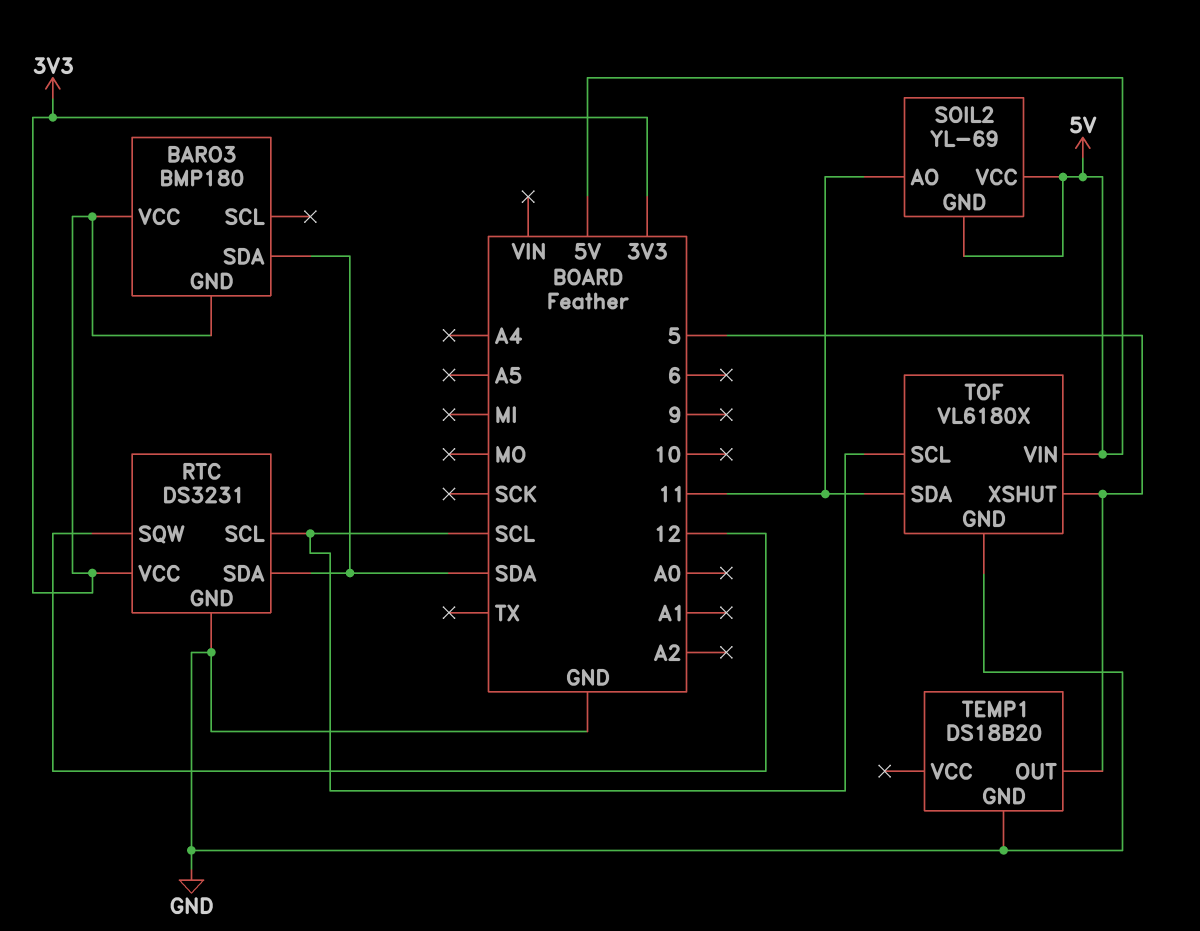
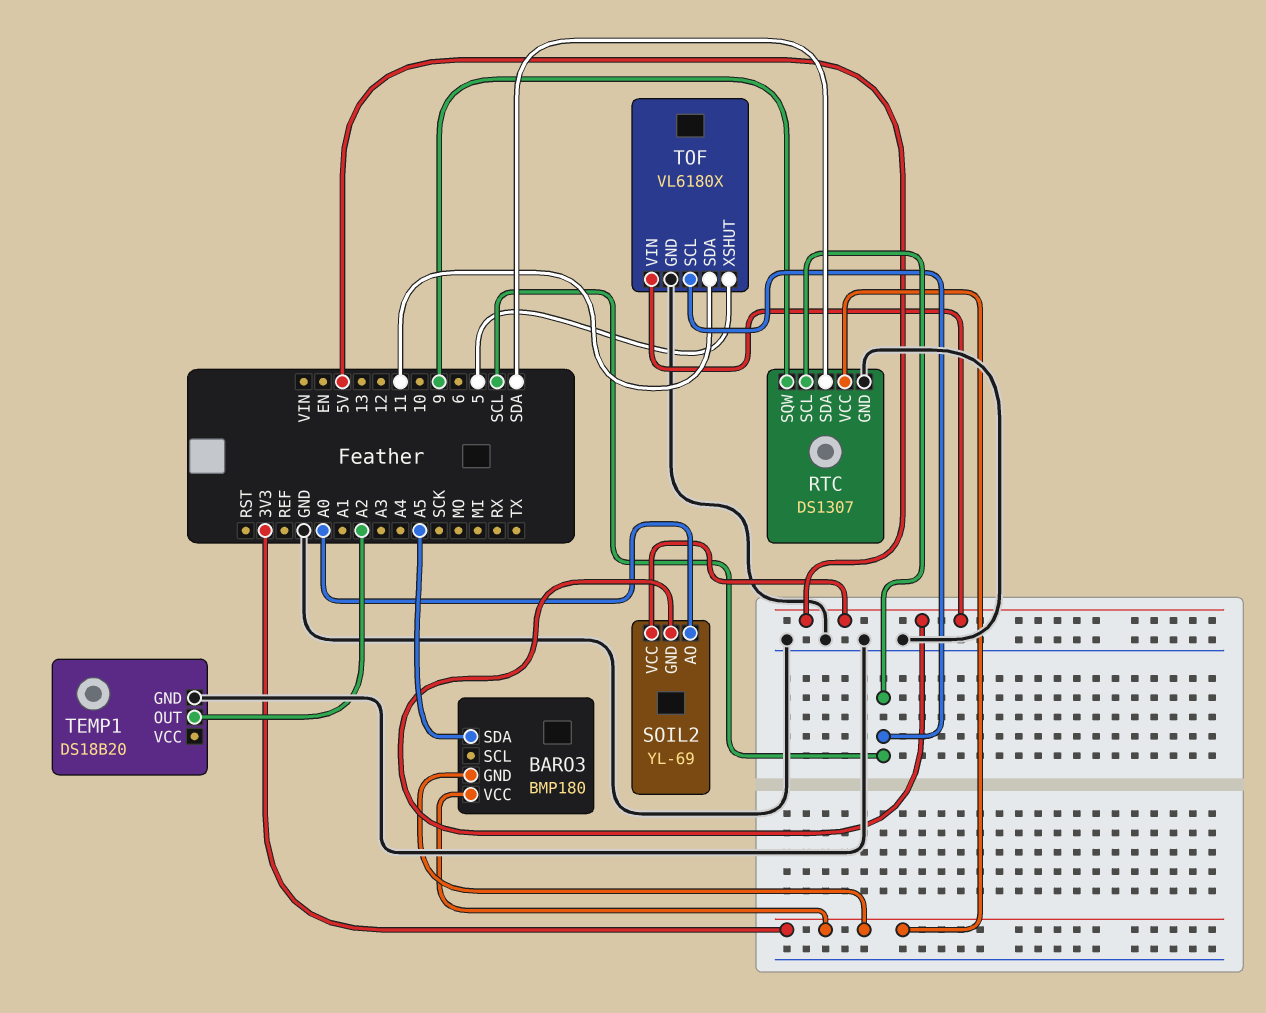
BARO3 pin SDA: SDA -> A5
RTC: DS3231 -> DS1307
RTC pin SQW: 12 -> 9
SOIL2 pin AO: 11 -> A0
TEMP1 pin OUT: 5 -> A2

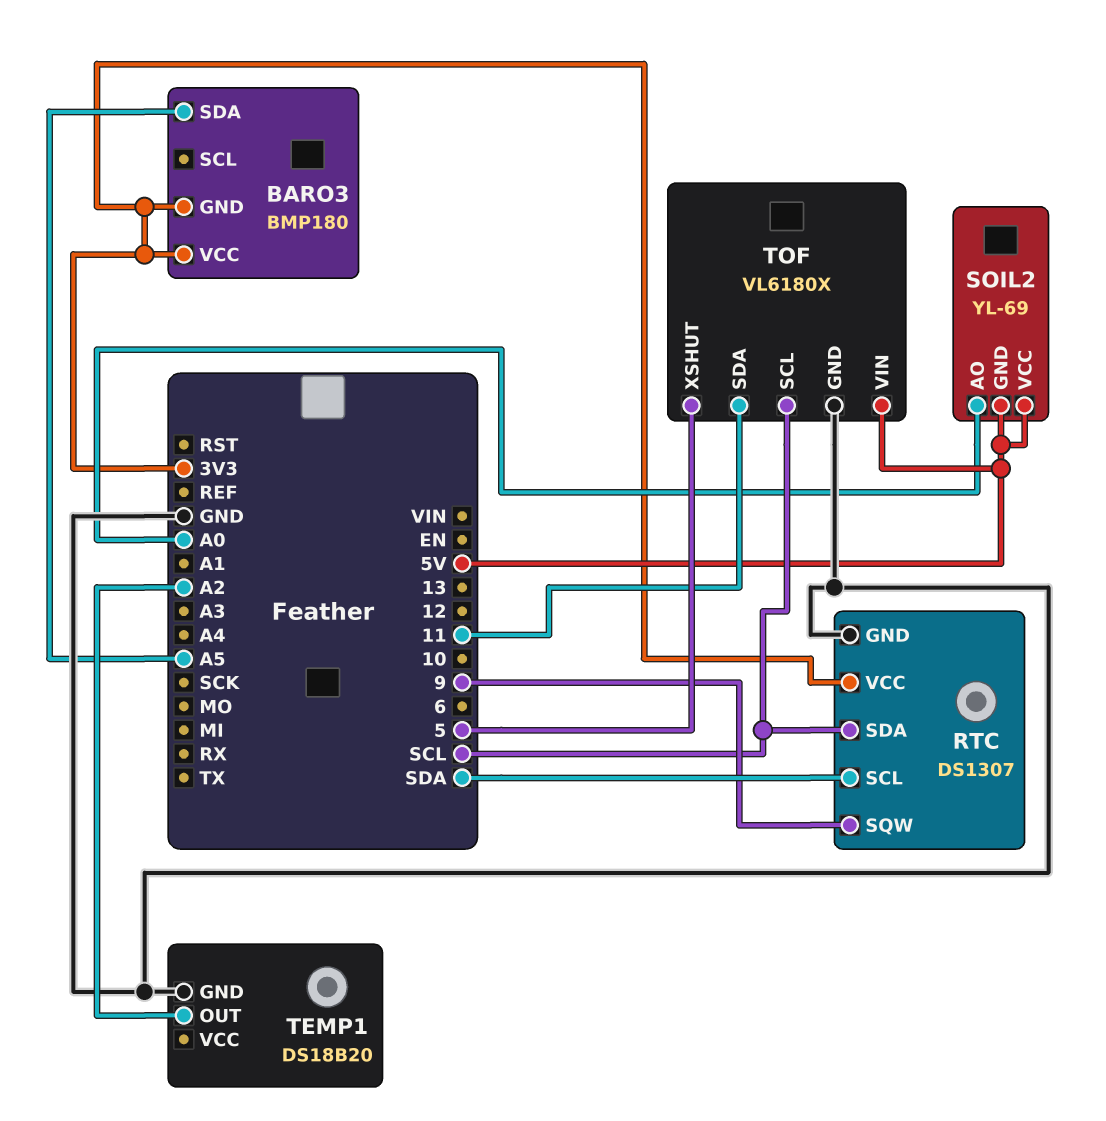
RTC pin SCL: SCL -> SDA
RTC pin SDA: SDA -> SCL

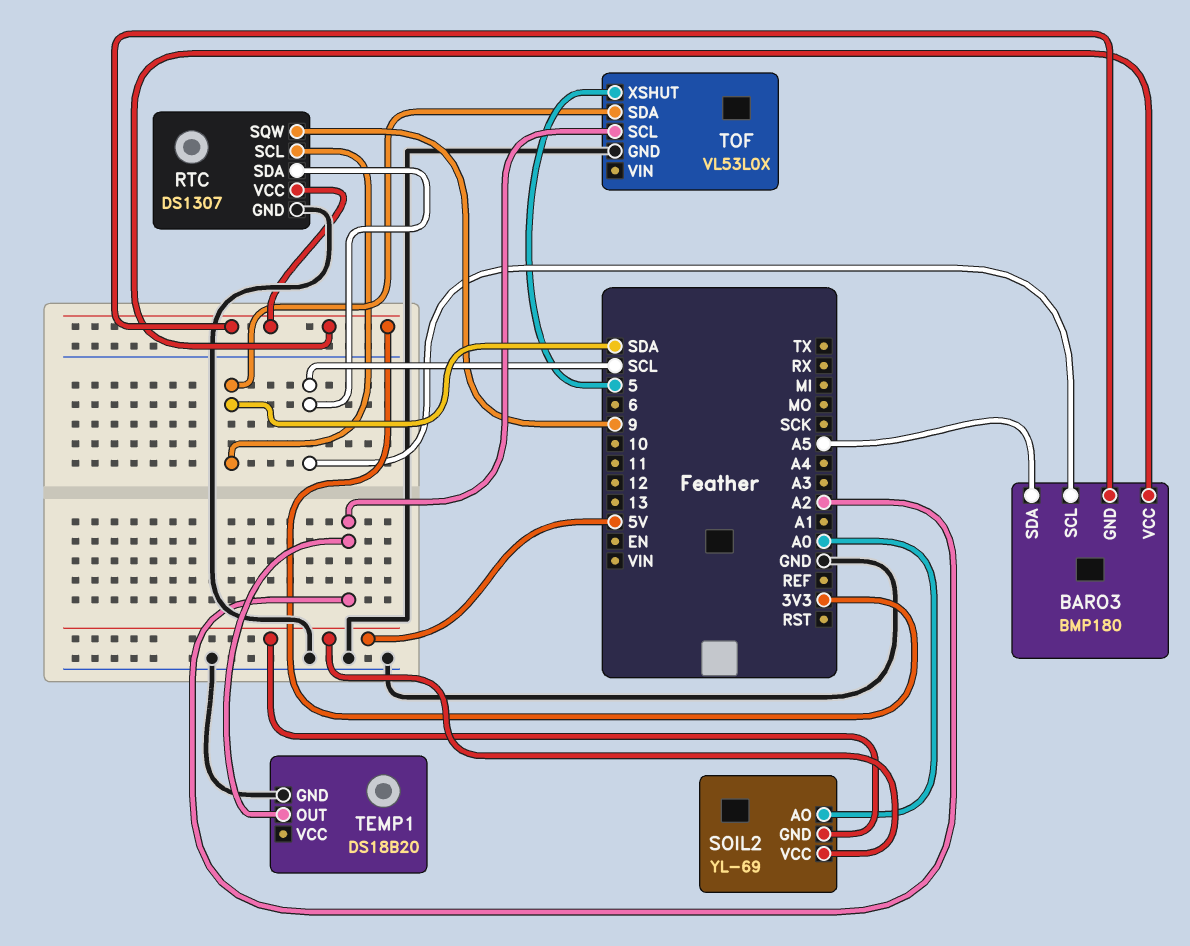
BARO3 pin SCL: none -> SCL
TOF: VL6180X -> VL53L0X
TOF pin SCL: SCL -> A2
TOF pin SDA: 11 -> SDA
TOF pin VIN: 5V -> none

